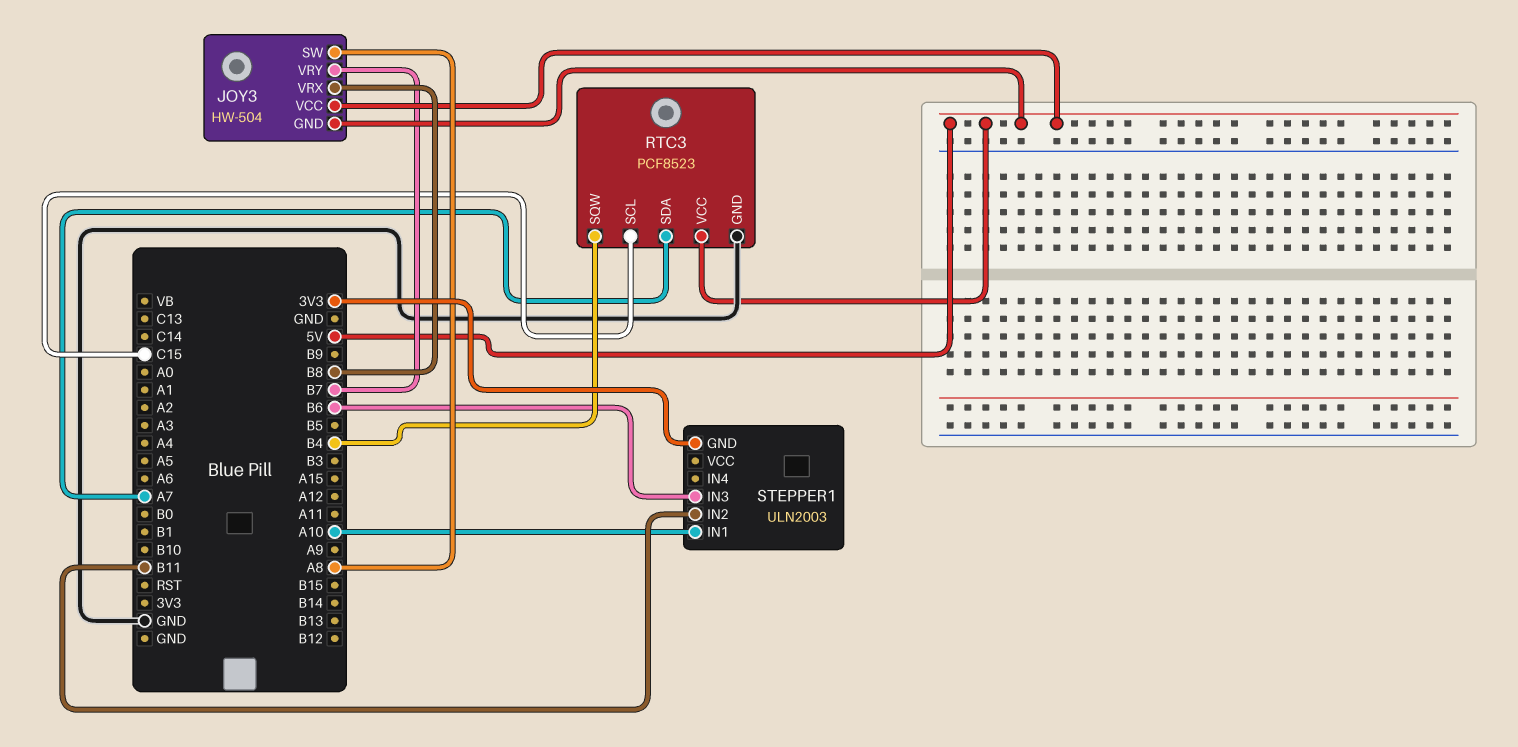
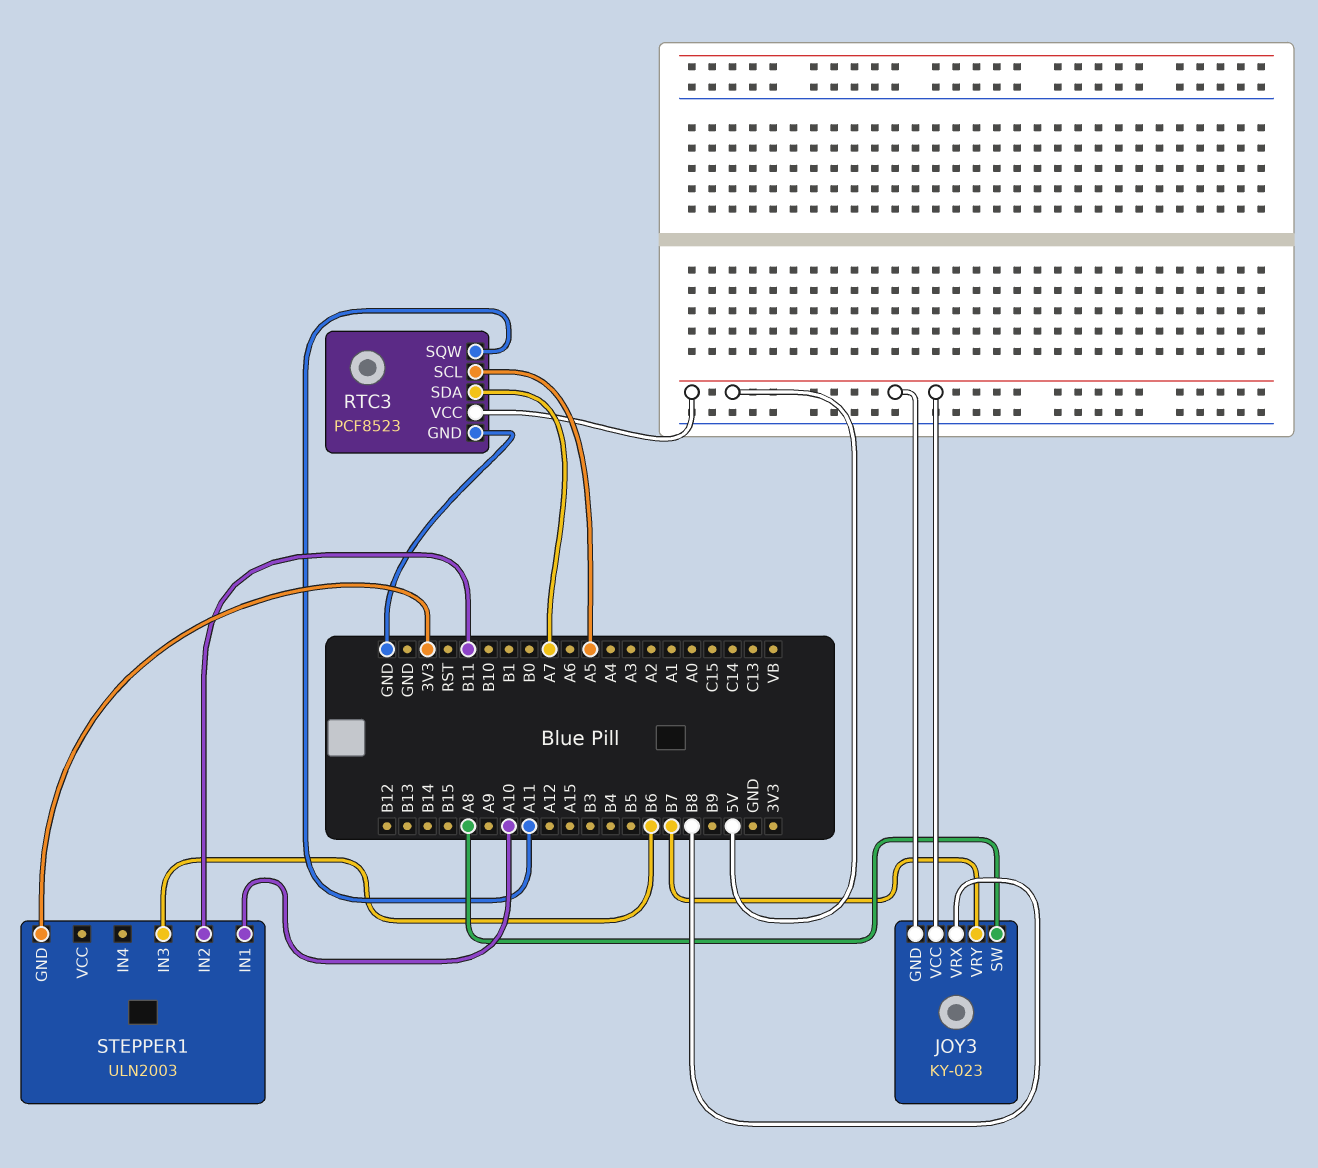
JOY3: HW-504 -> KY-023
RTC3 pin SCL: C15 -> A5
RTC3 pin SQW: B4 -> A11

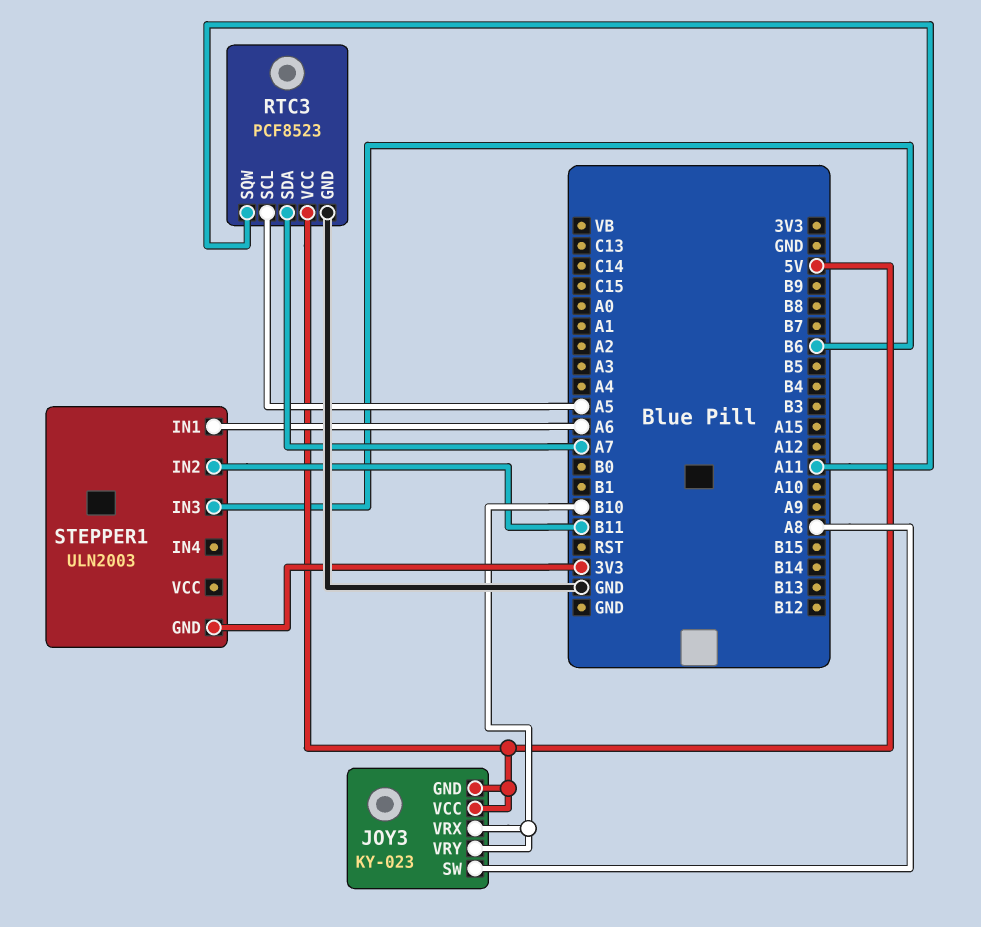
JOY3 pin VRX: B8 -> B10
JOY3 pin VRY: B7 -> B10
STEPPER1 pin IN1: A10 -> A6

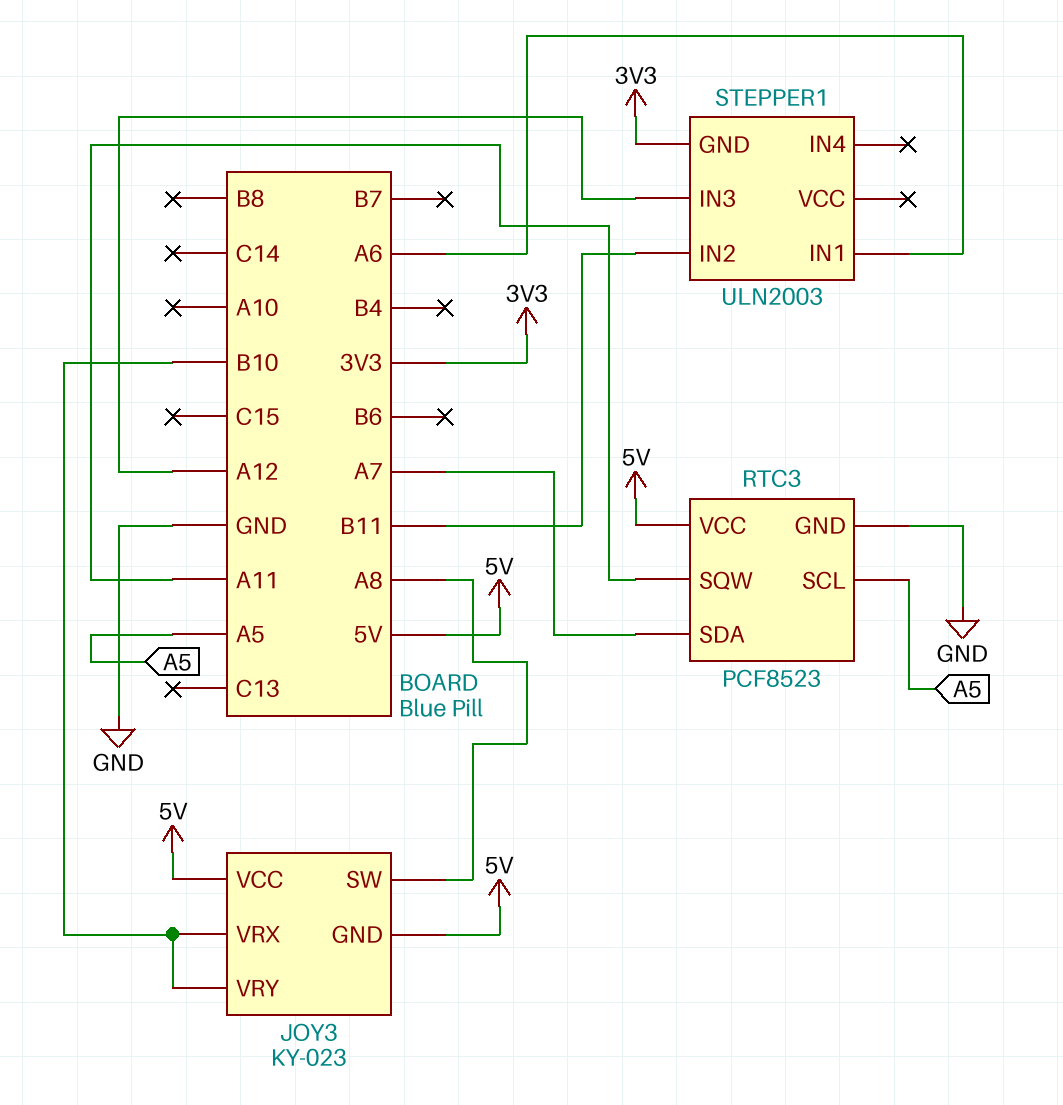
STEPPER1 pin IN3: B6 -> A12

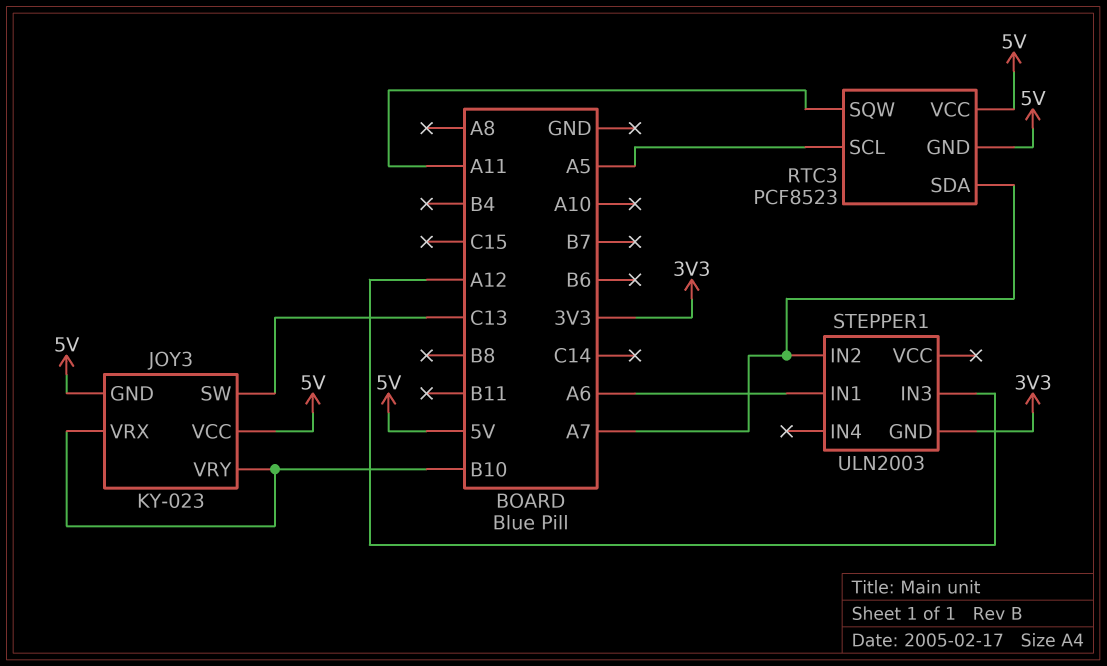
JOY3 pin SW: A8 -> C13
RTC3 pin GND: GND -> 5V
STEPPER1 pin IN2: B11 -> A7

